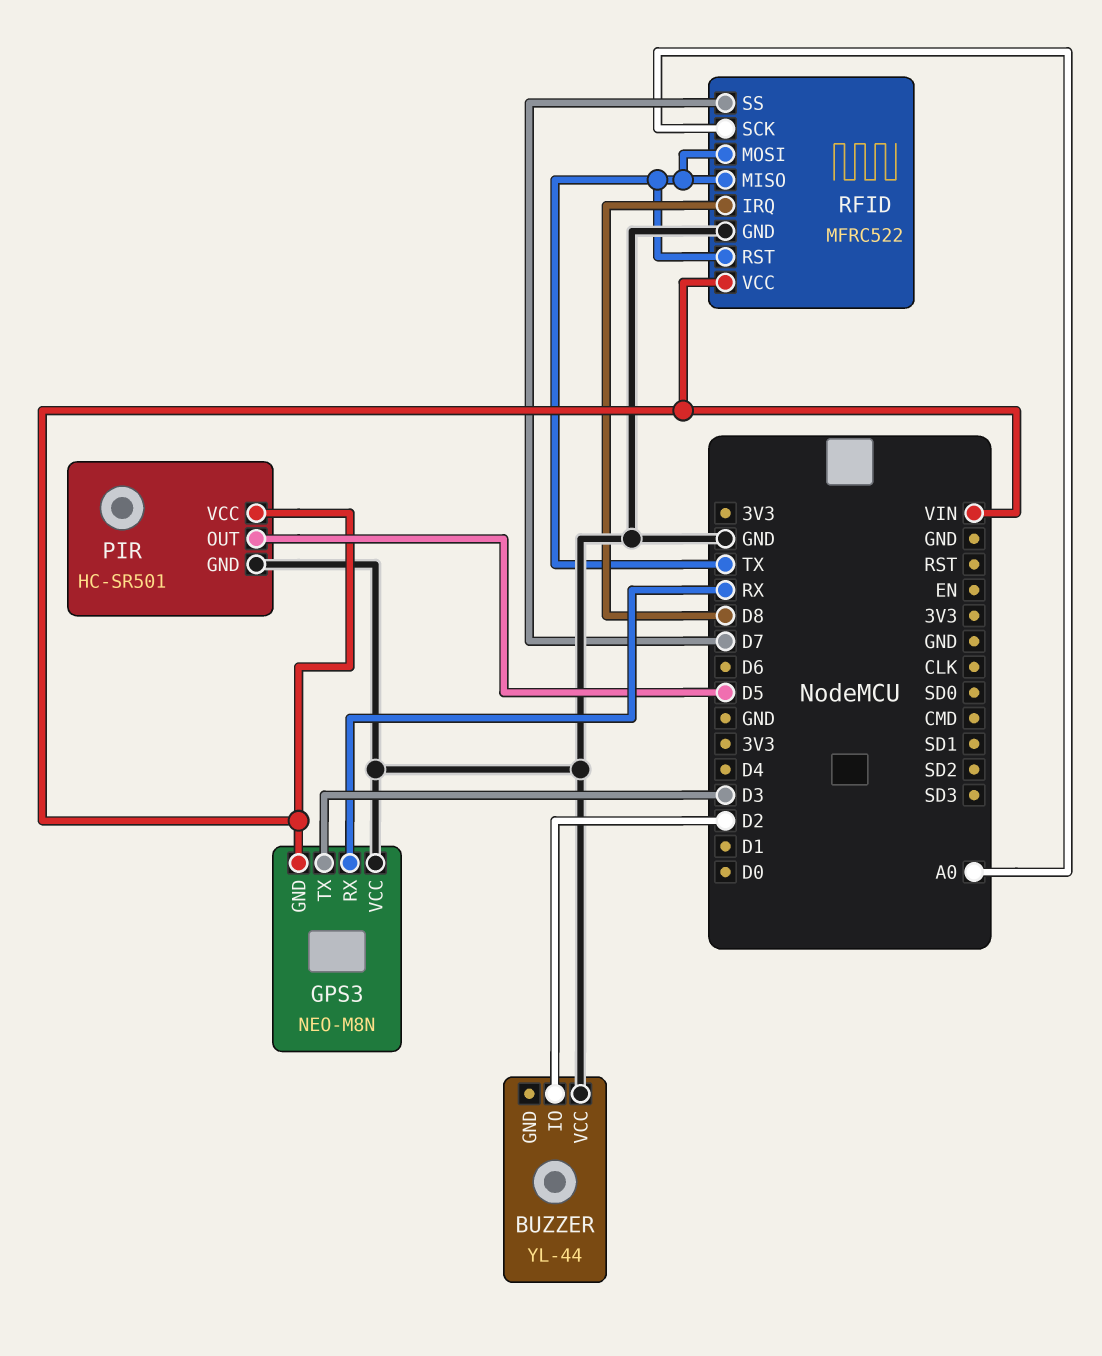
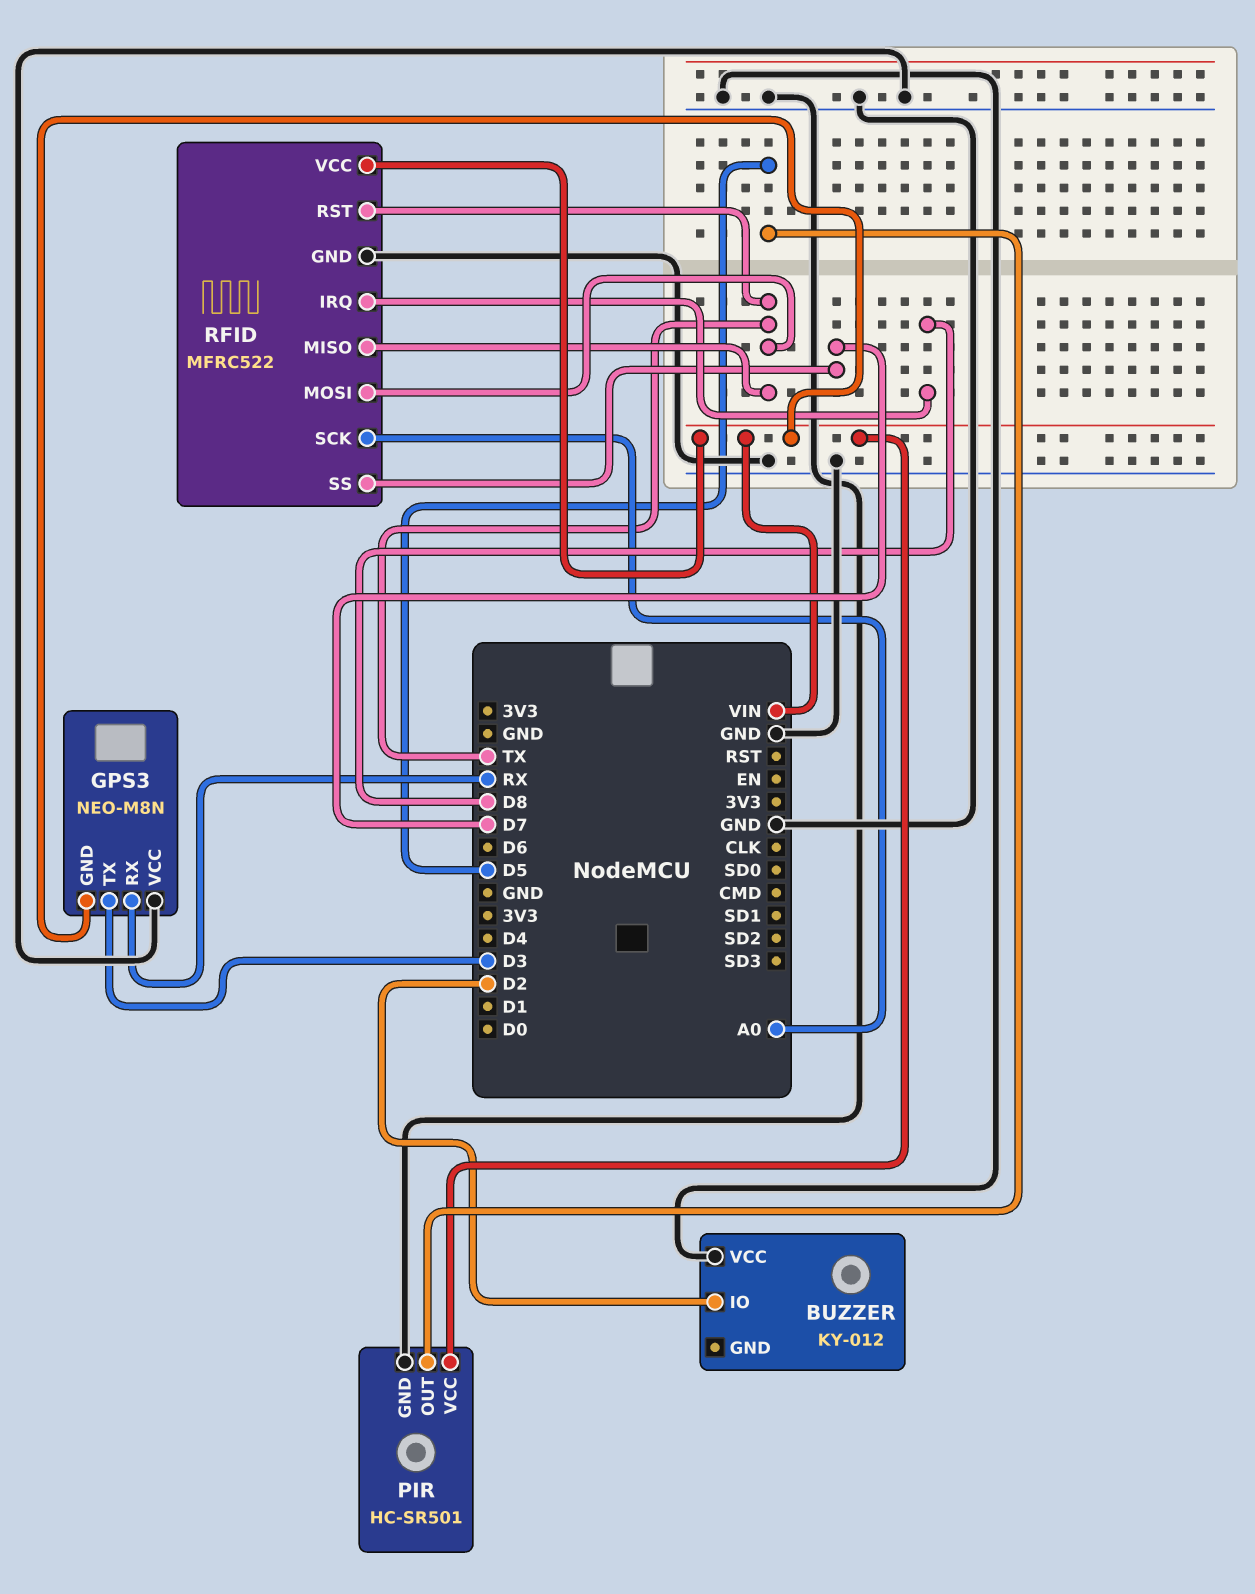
BUZZER: YL-44 -> KY-012

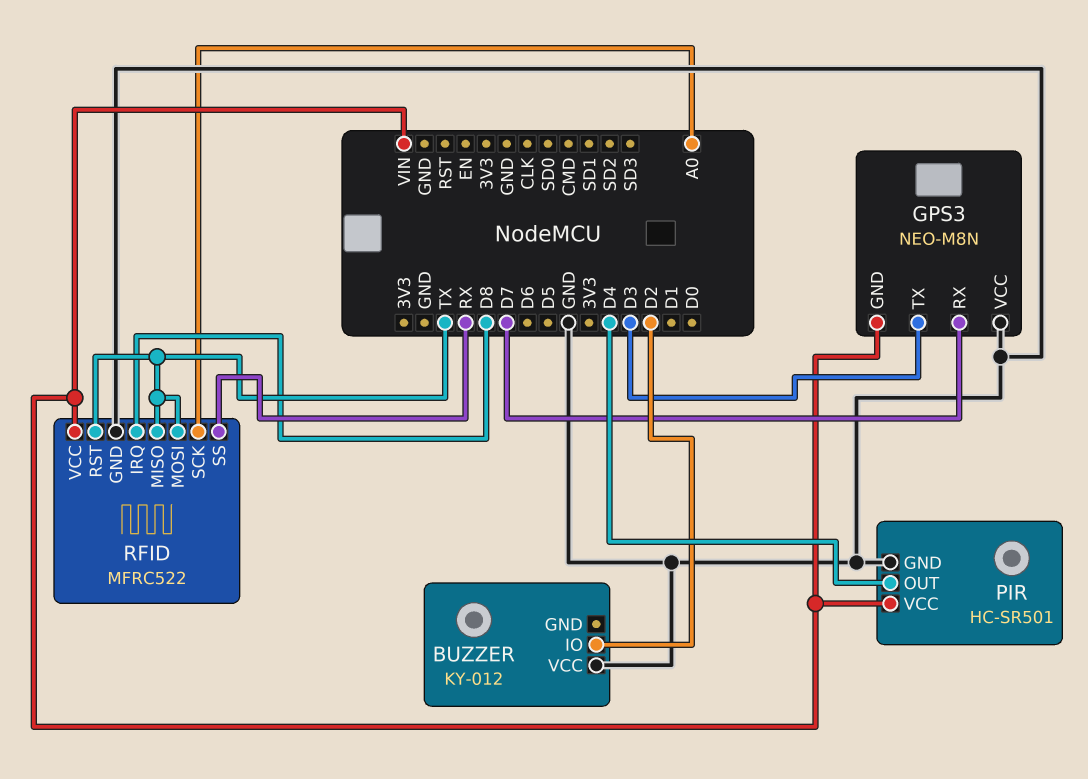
GPS3 pin RX: RX -> D7
PIR pin OUT: D5 -> D4
RFID pin SS: D7 -> RX

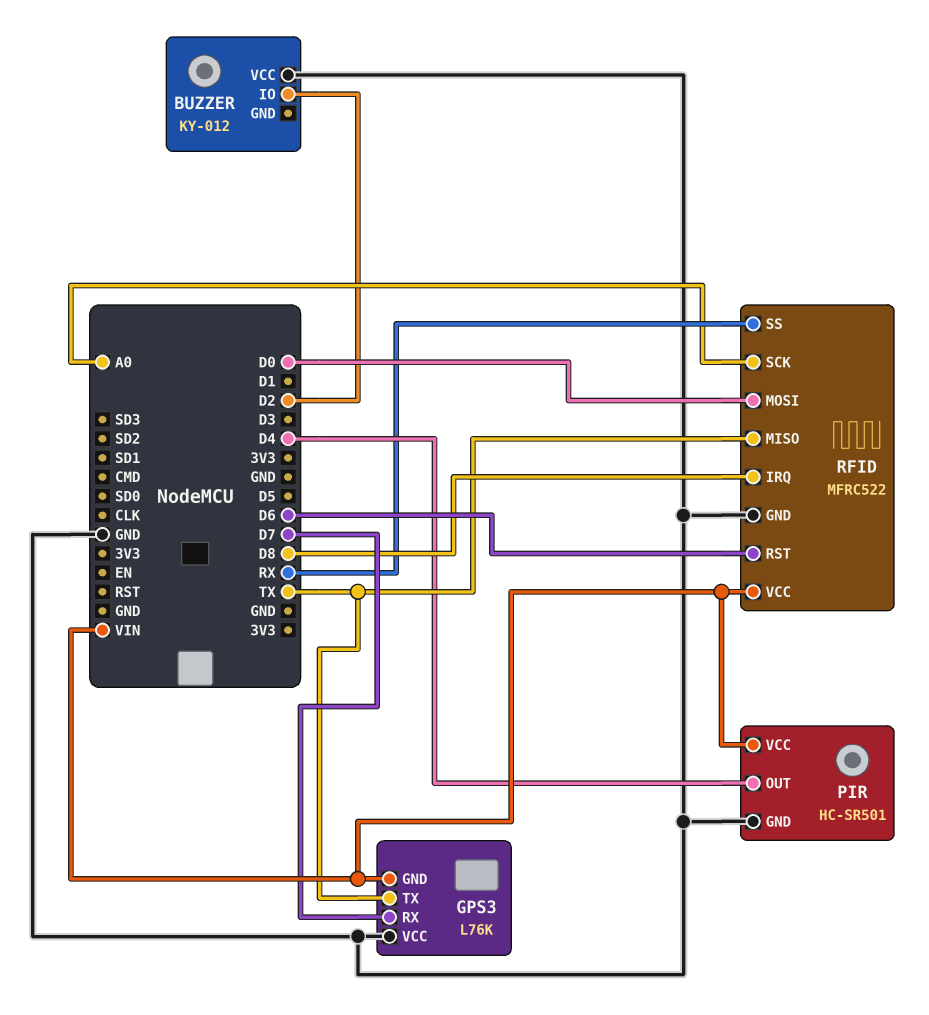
GPS3: NEO-M8N -> L76K
GPS3 pin TX: D3 -> TX
RFID pin MOSI: TX -> D0
RFID pin RST: TX -> D6

